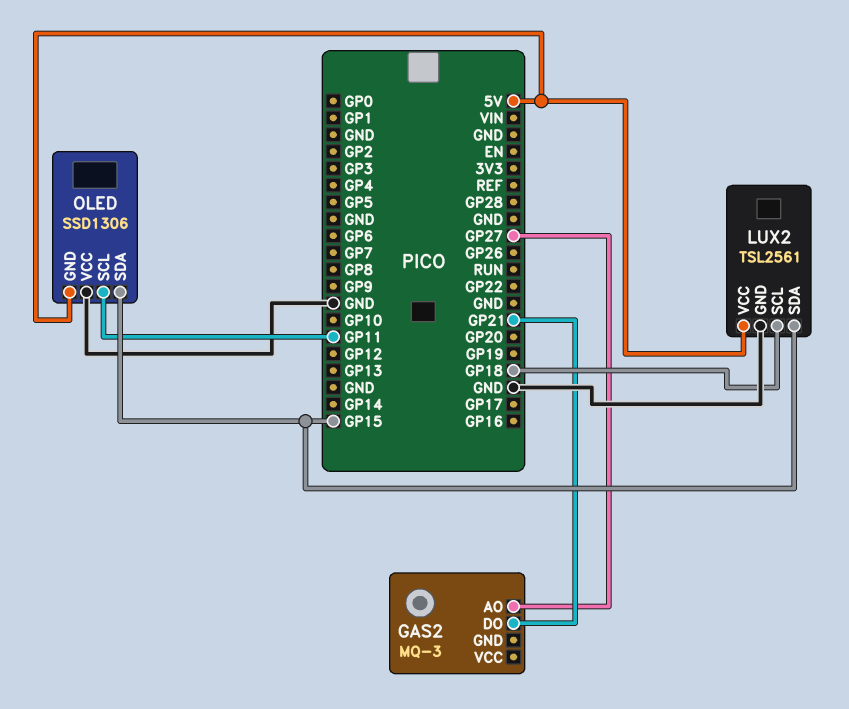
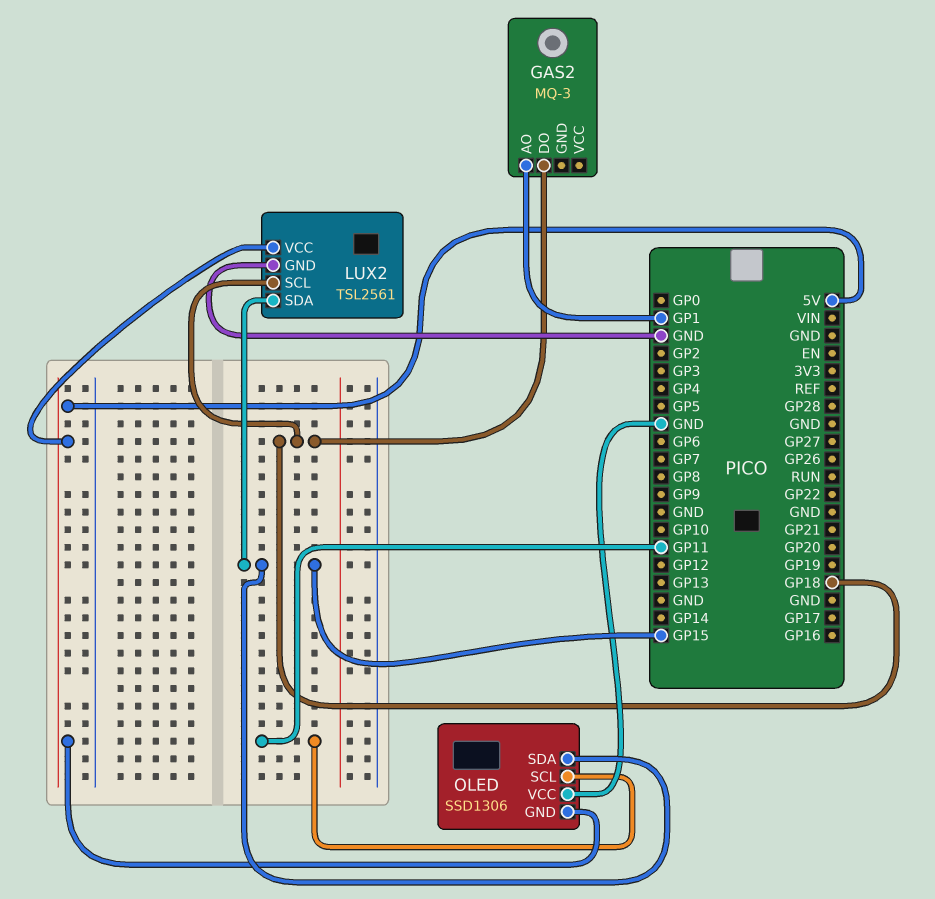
GAS2 pin AO: GP27 -> GP1
GAS2 pin DO: GP21 -> GP18

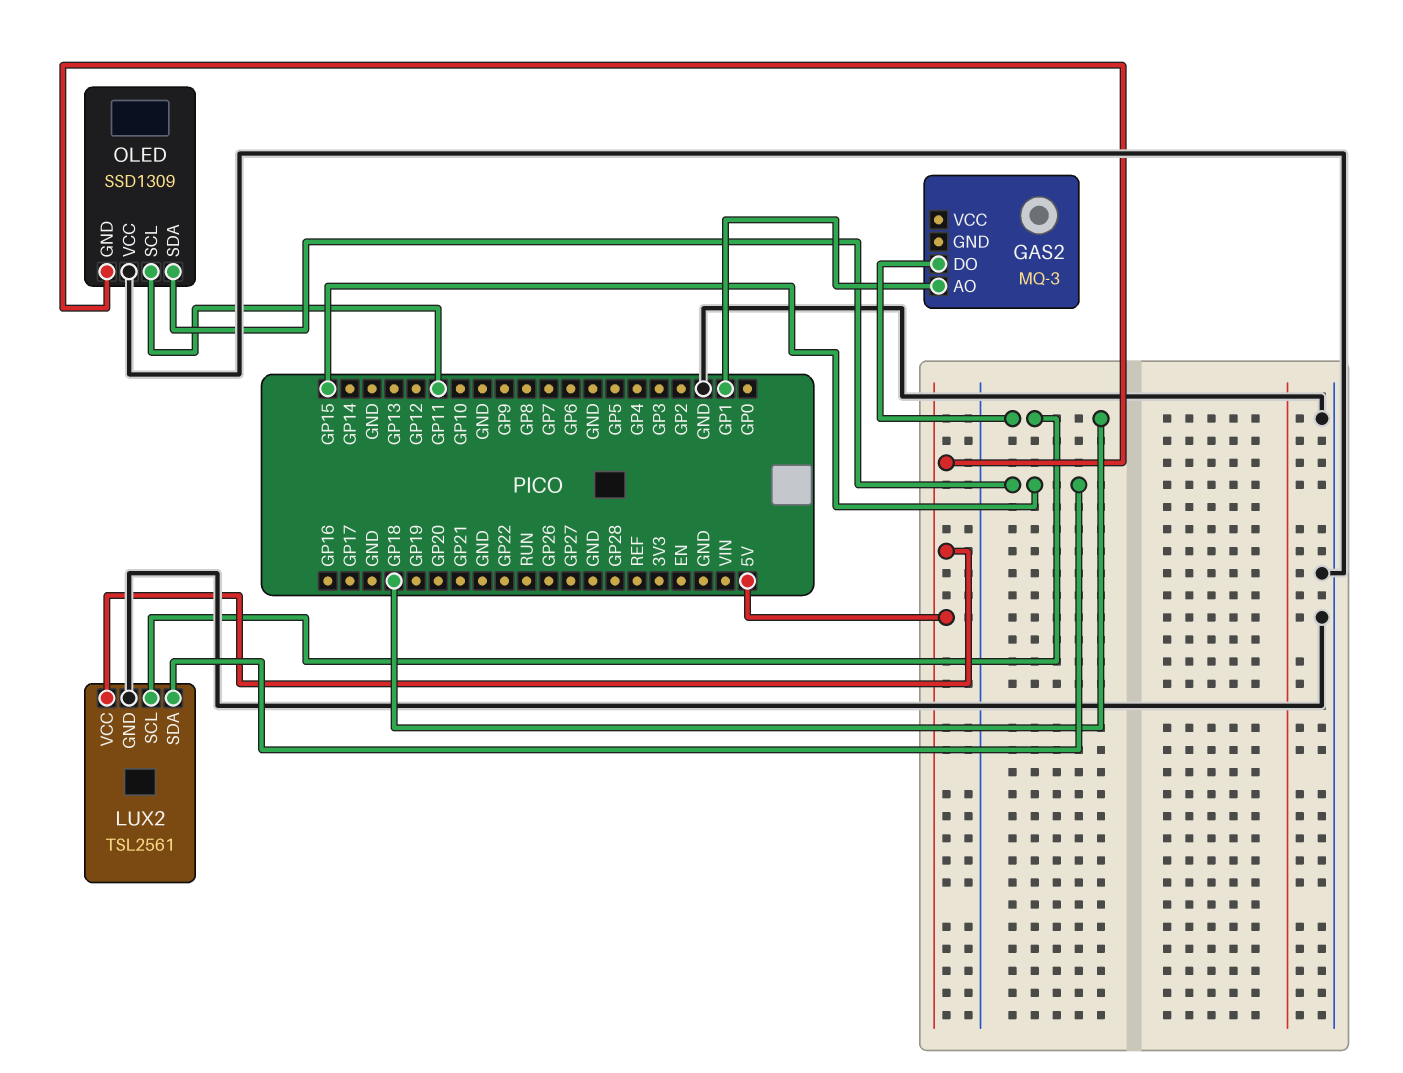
OLED: SSD1306 -> SSD1309

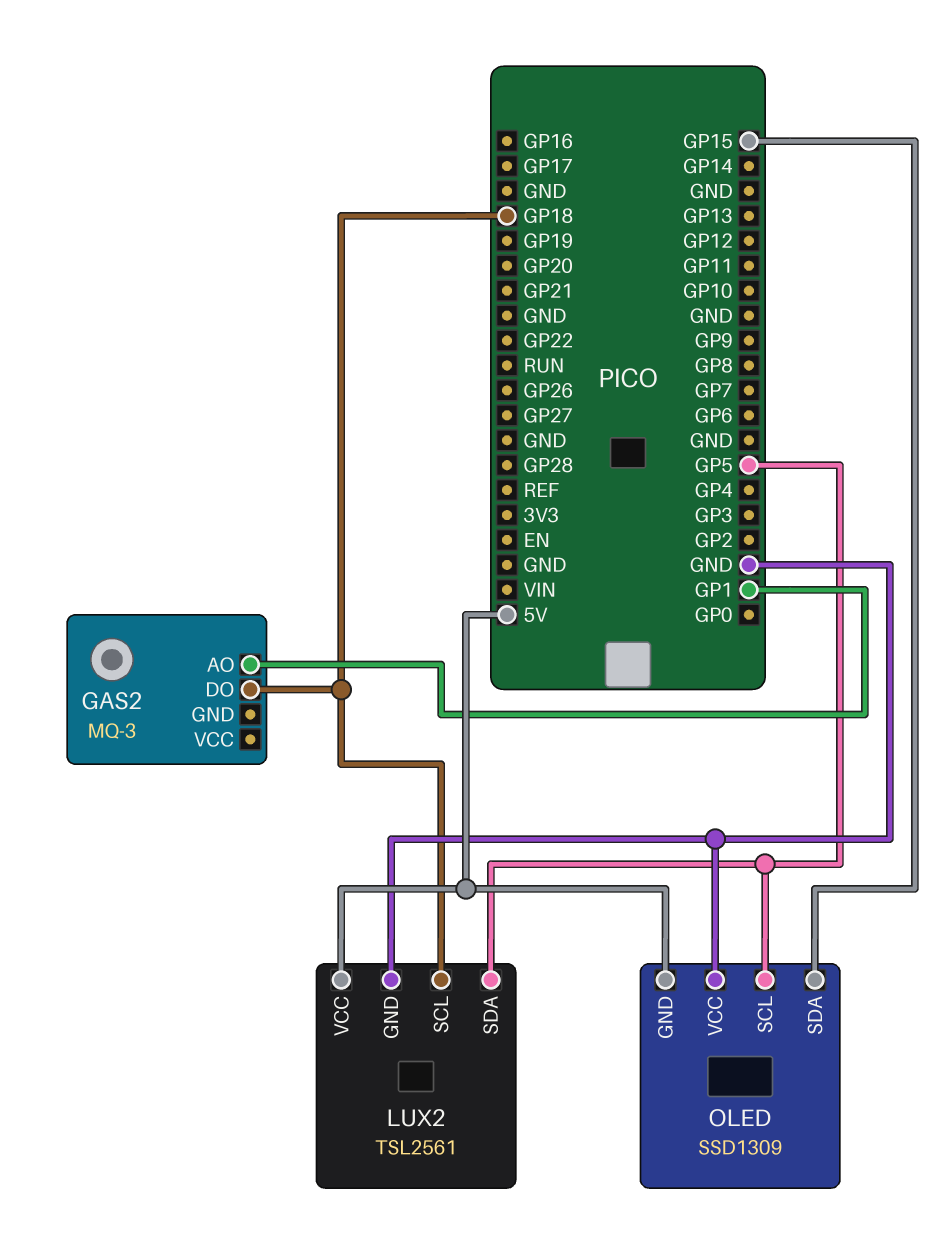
LUX2 pin SDA: GP15 -> GP5
OLED pin SCL: GP11 -> GP5

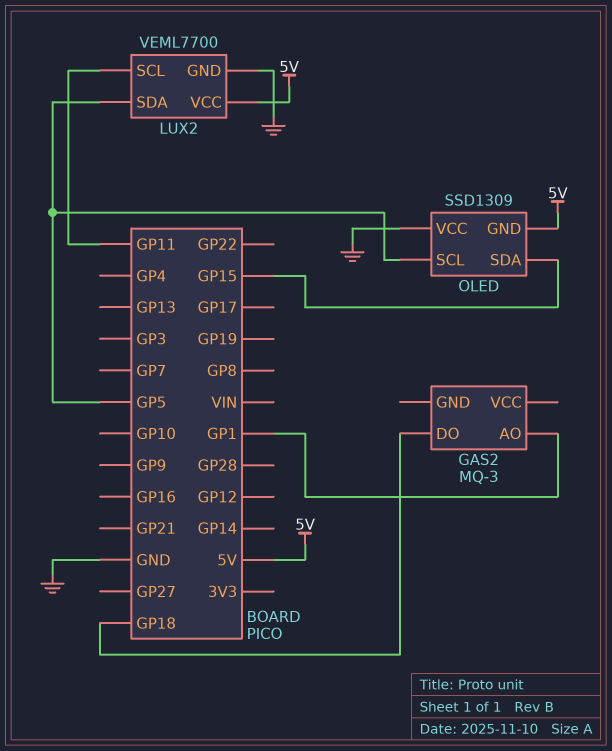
LUX2: TSL2561 -> VEML7700
LUX2 pin SCL: GP18 -> GP11

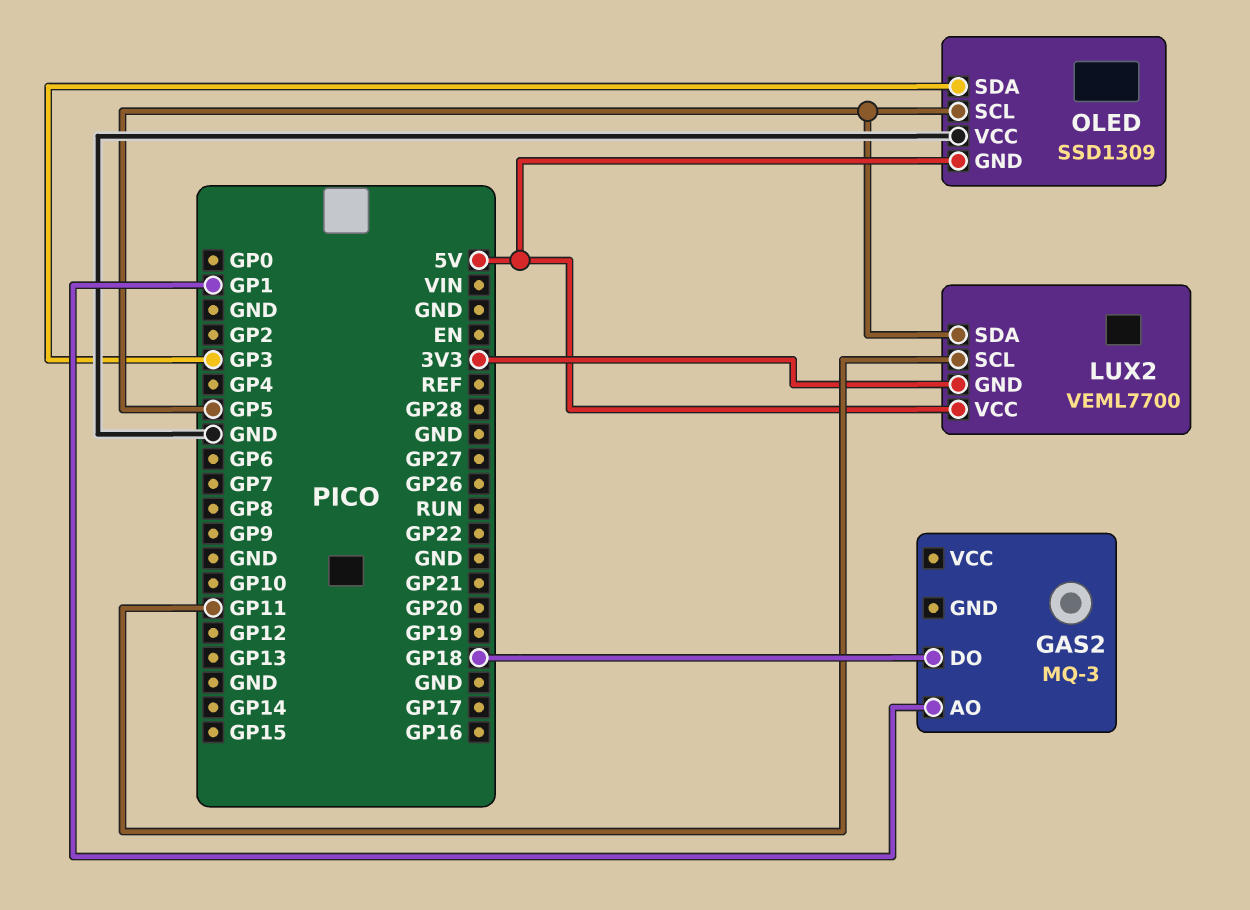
LUX2 pin GND: GND -> 3V3
OLED pin SDA: GP15 -> GP3

